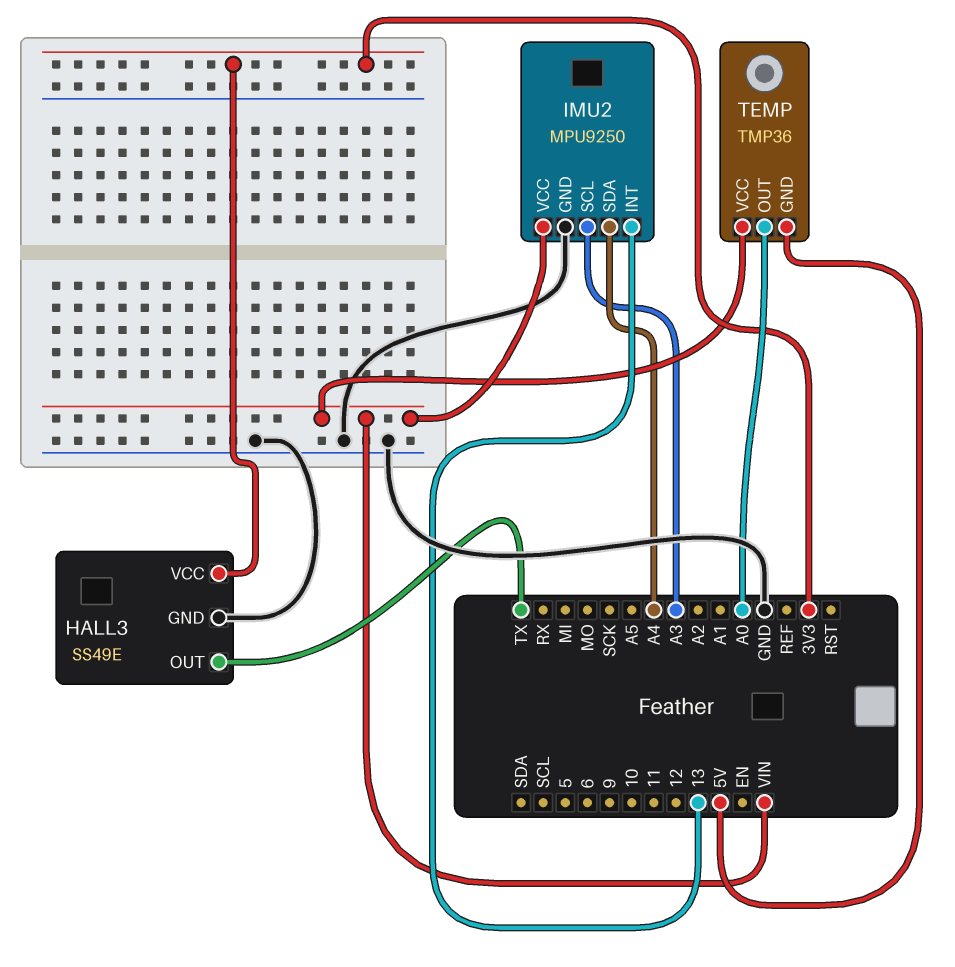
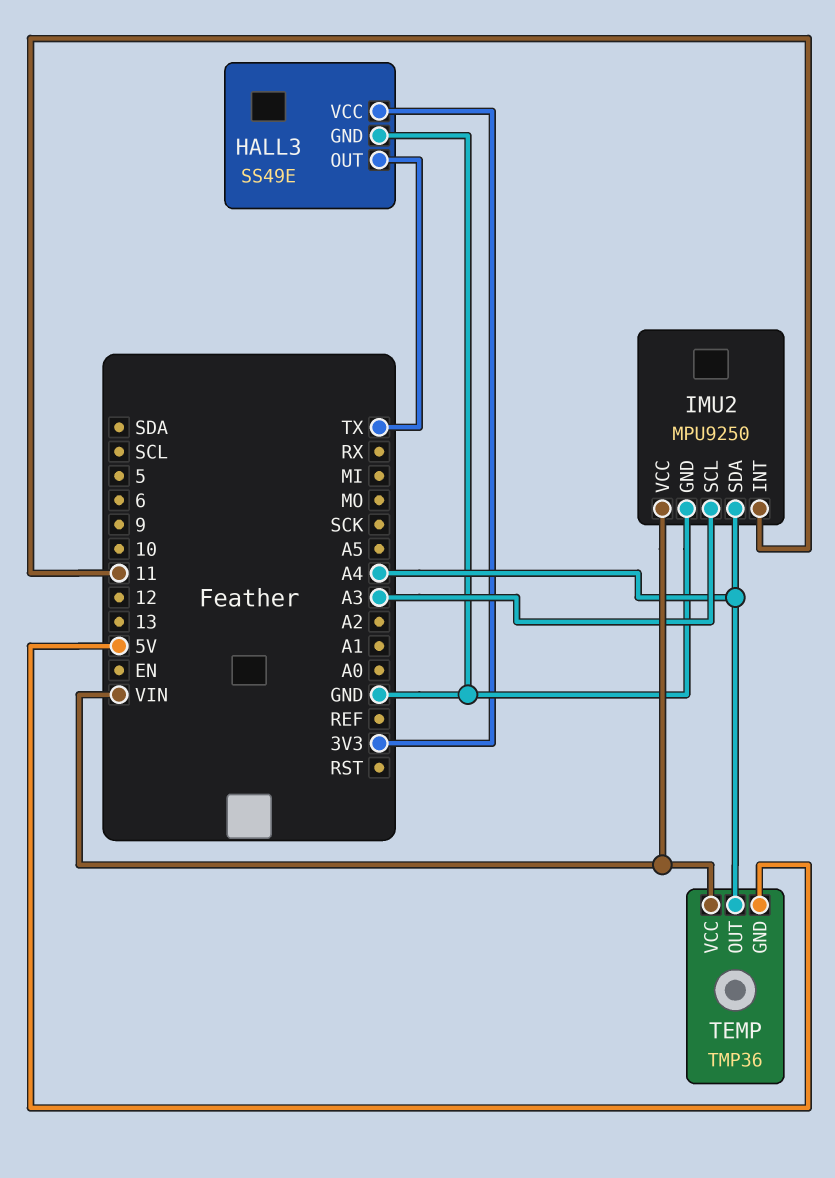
IMU2 pin INT: 13 -> 11
TEMP pin OUT: A0 -> A4

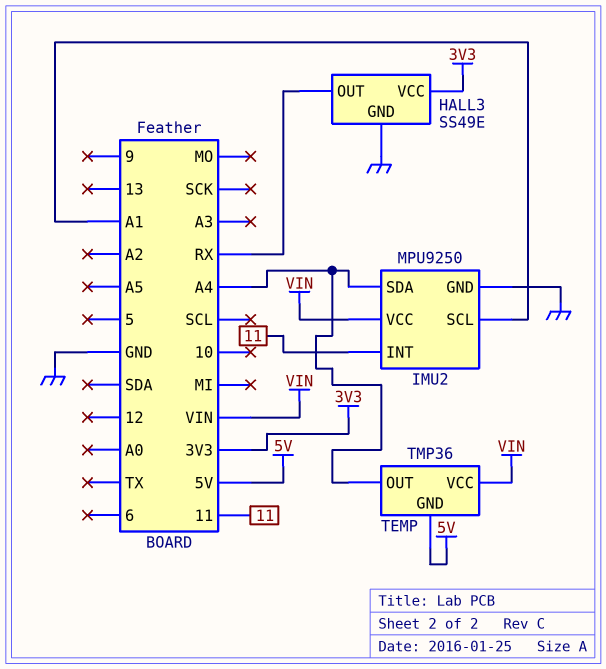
HALL3 pin OUT: TX -> RX
IMU2 pin SCL: A3 -> A1

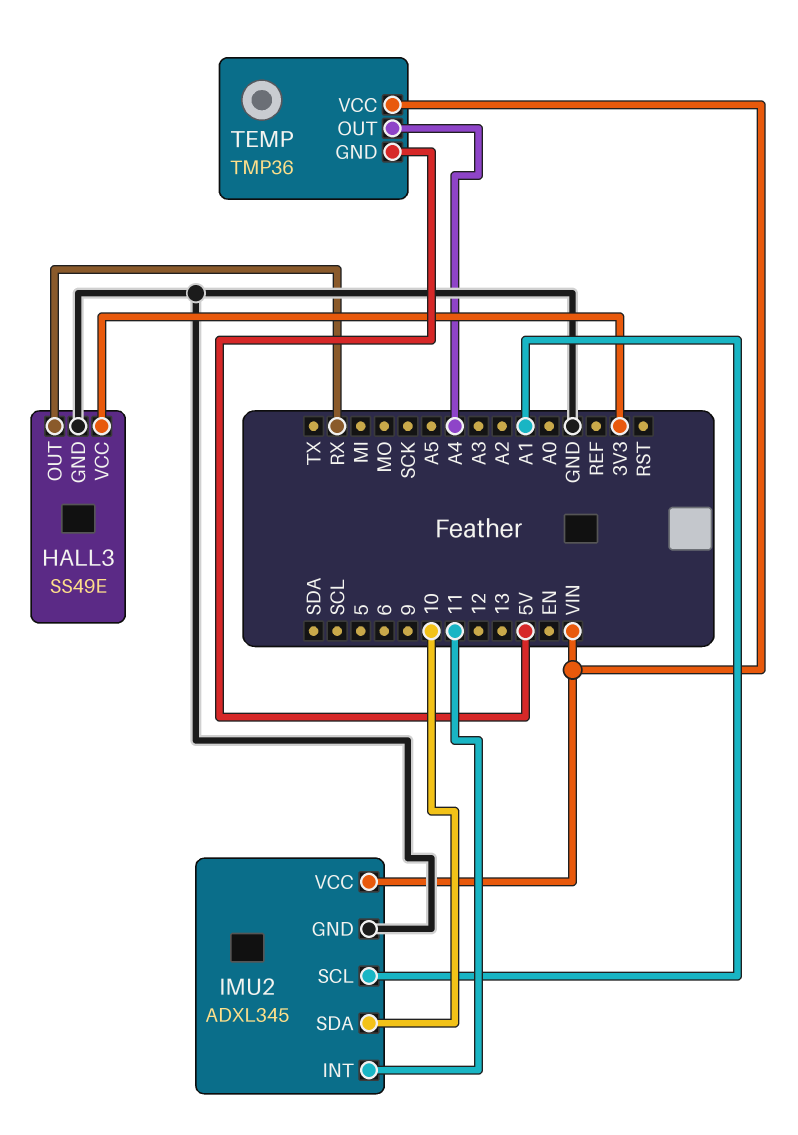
IMU2: MPU9250 -> ADXL345
IMU2 pin SDA: A4 -> 10

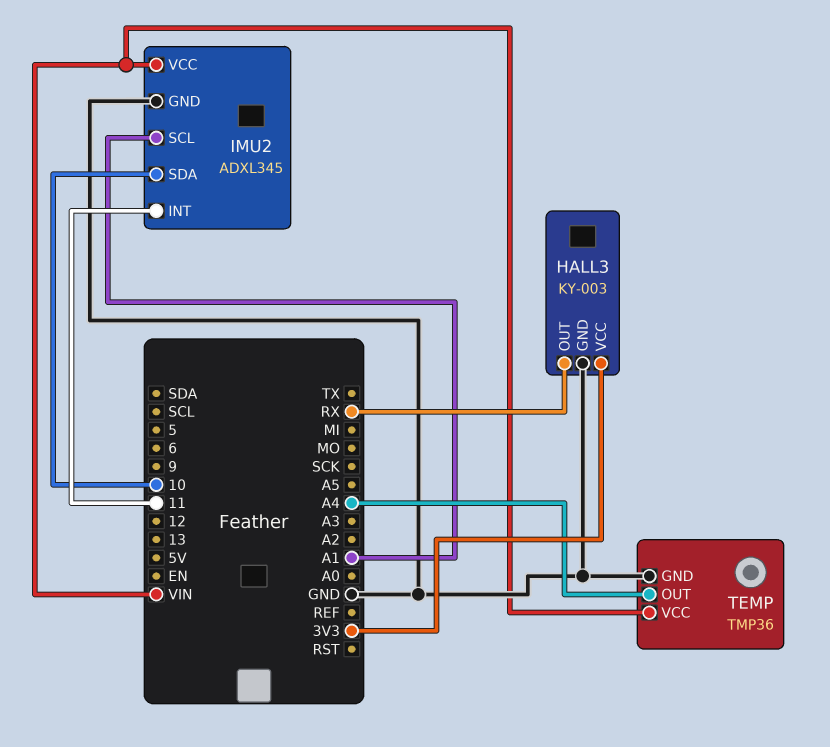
HALL3: SS49E -> KY-003
TEMP pin GND: 5V -> GND

